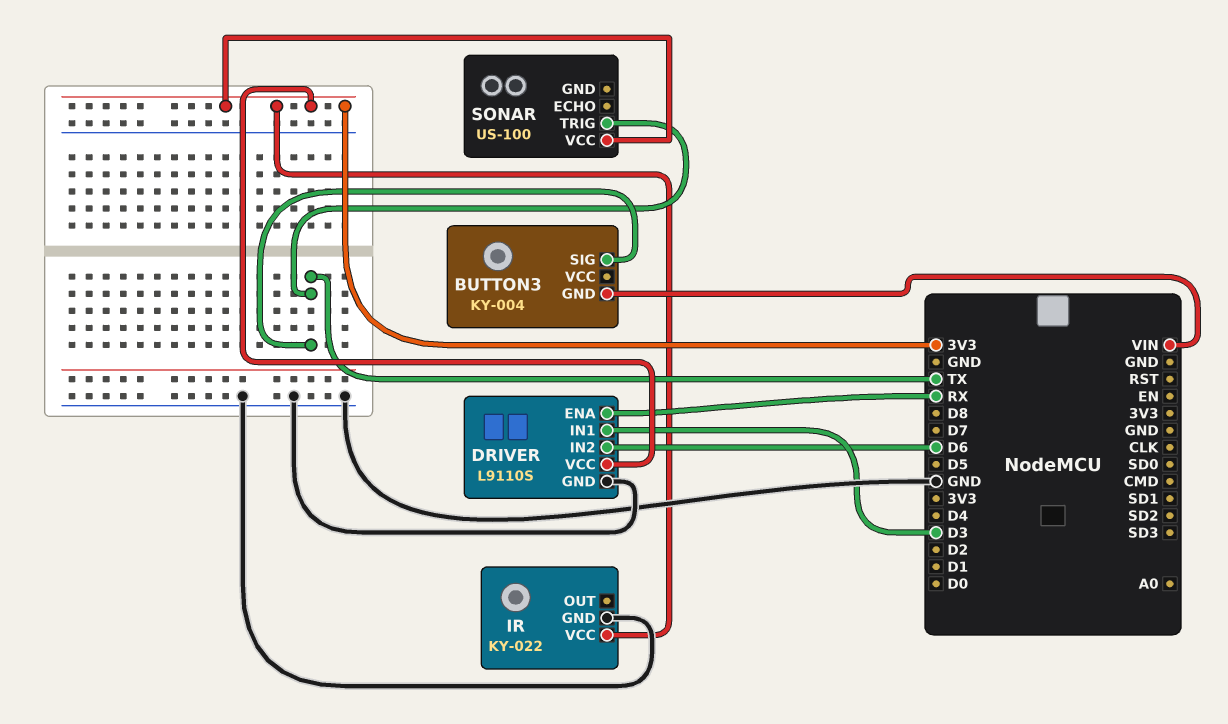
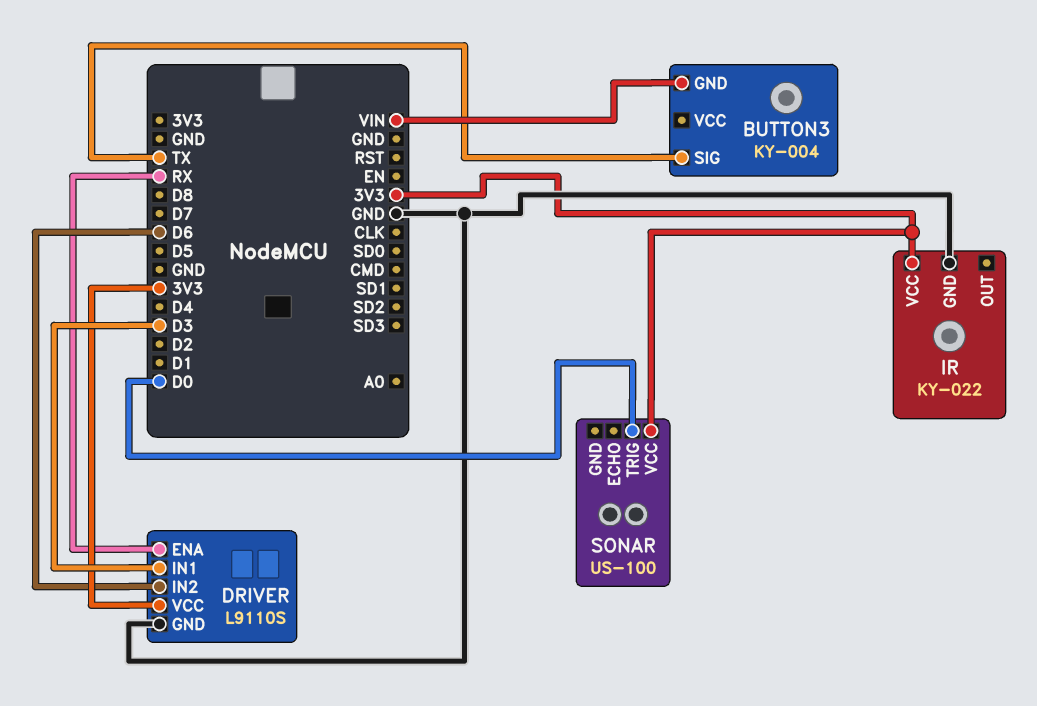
SONAR pin TRIG: TX -> D0

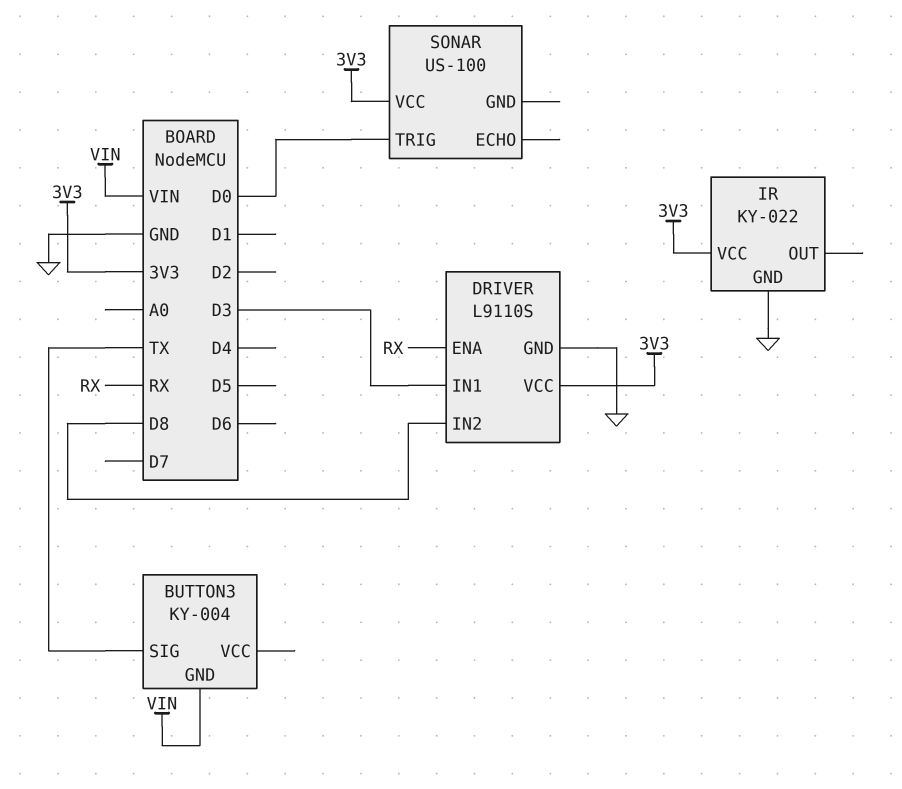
DRIVER pin IN2: D6 -> D8

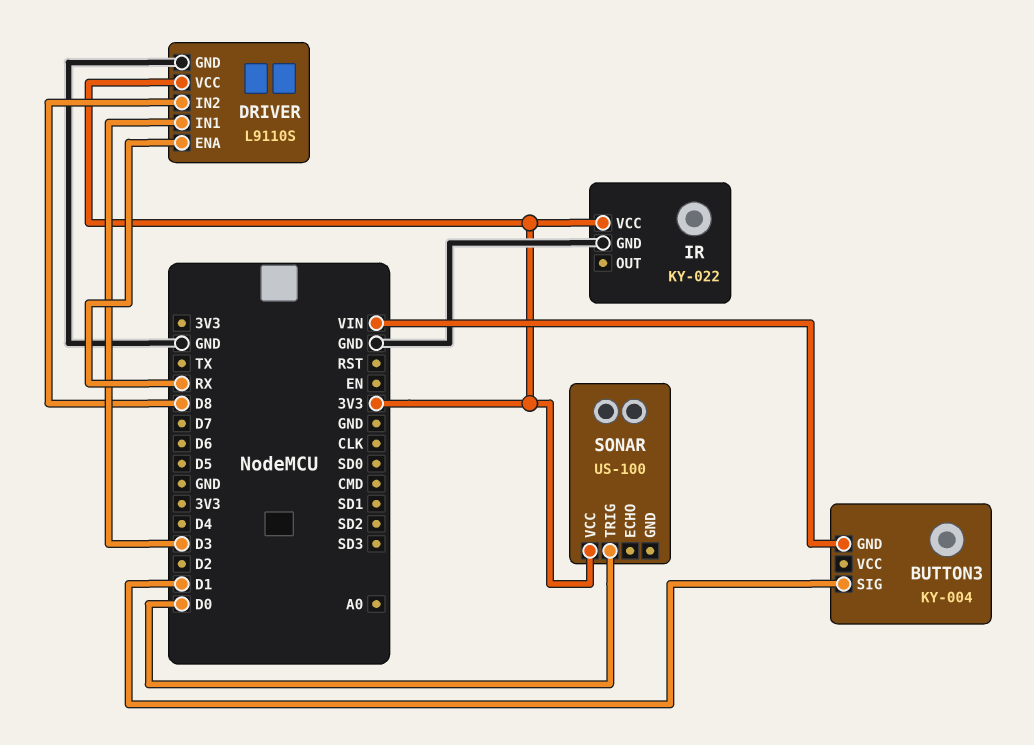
BUTTON3 pin SIG: TX -> D1

